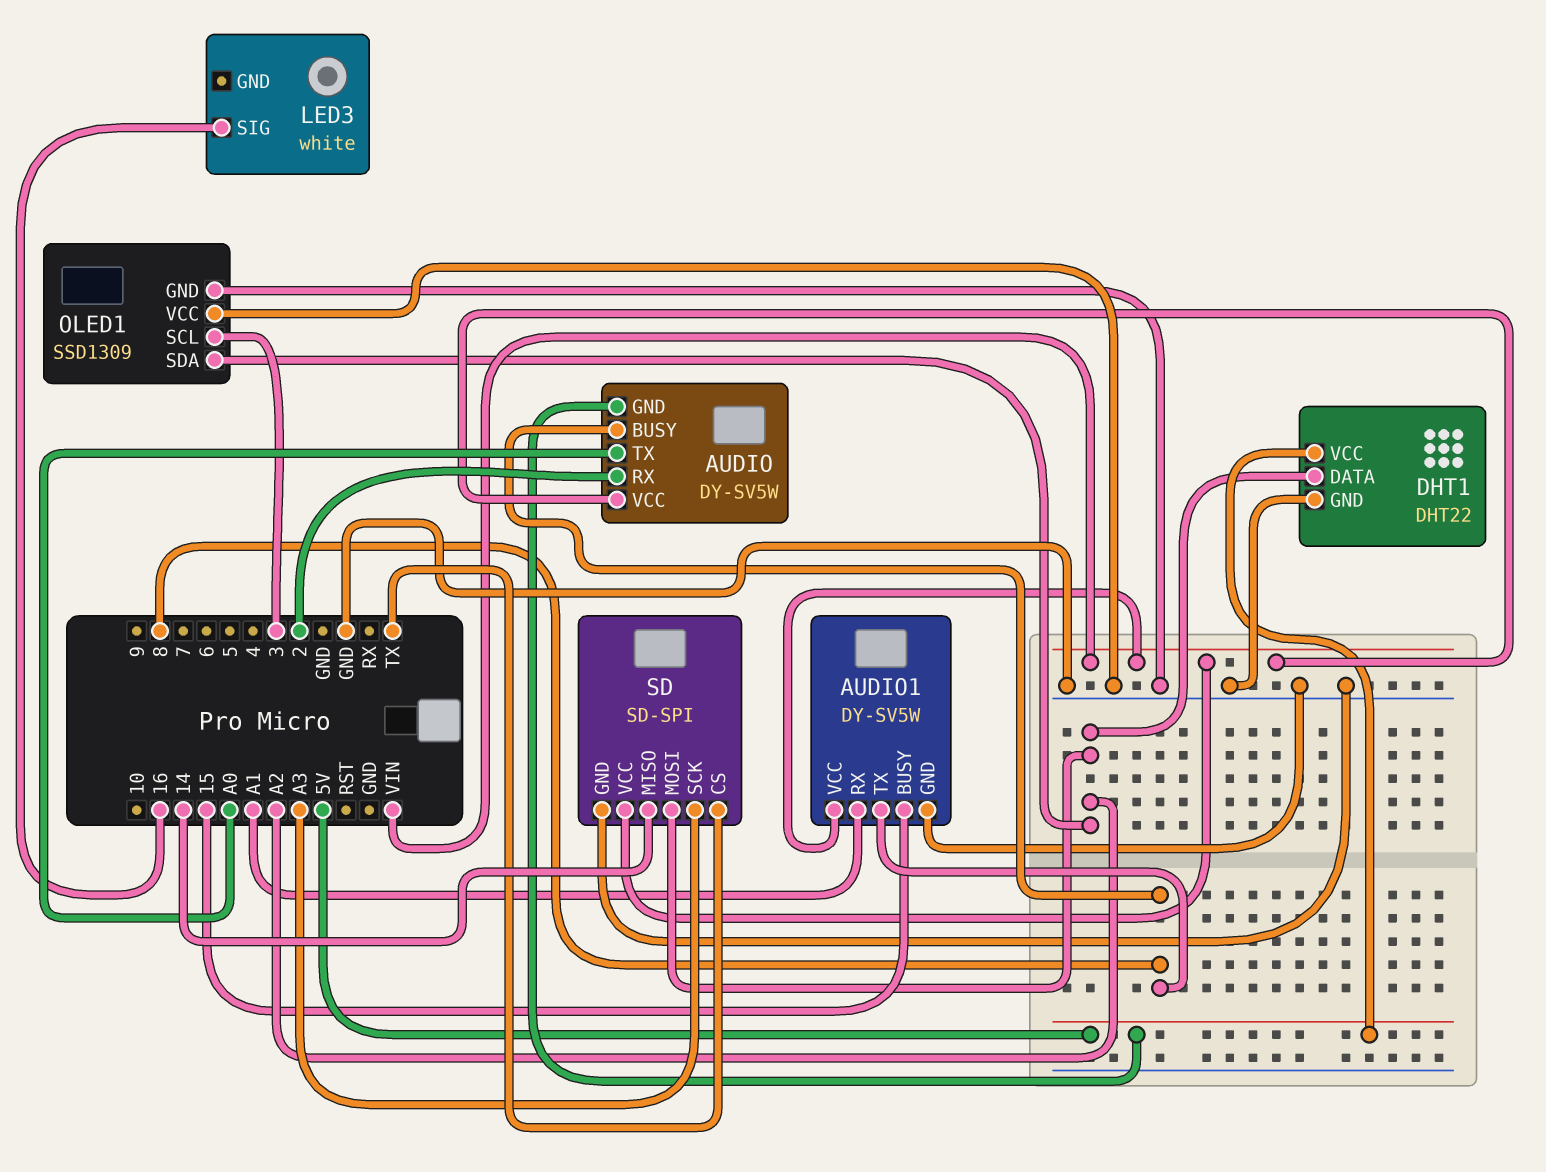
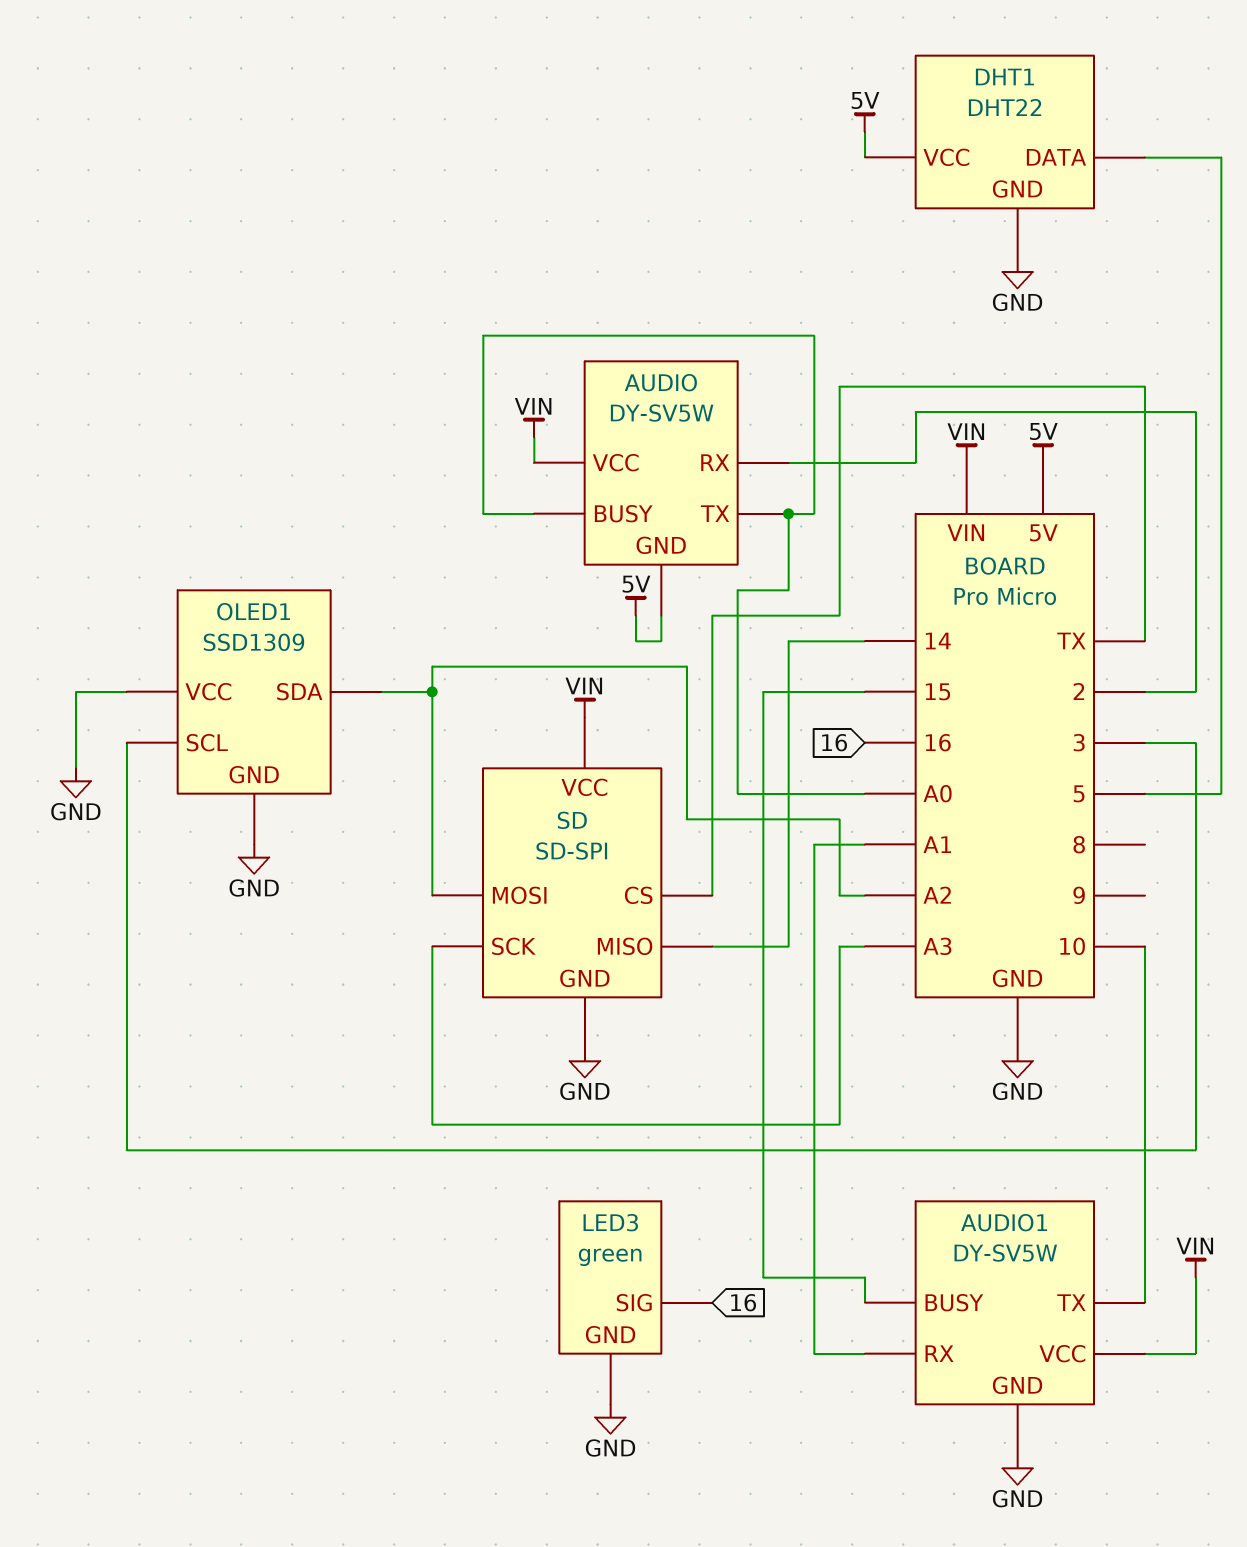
AUDIO pin BUSY: 8 -> A0
AUDIO1 pin TX: 8 -> 10
DHT1 pin DATA: A2 -> 5
LED3: white -> green
LED3 pin GND: none -> GND

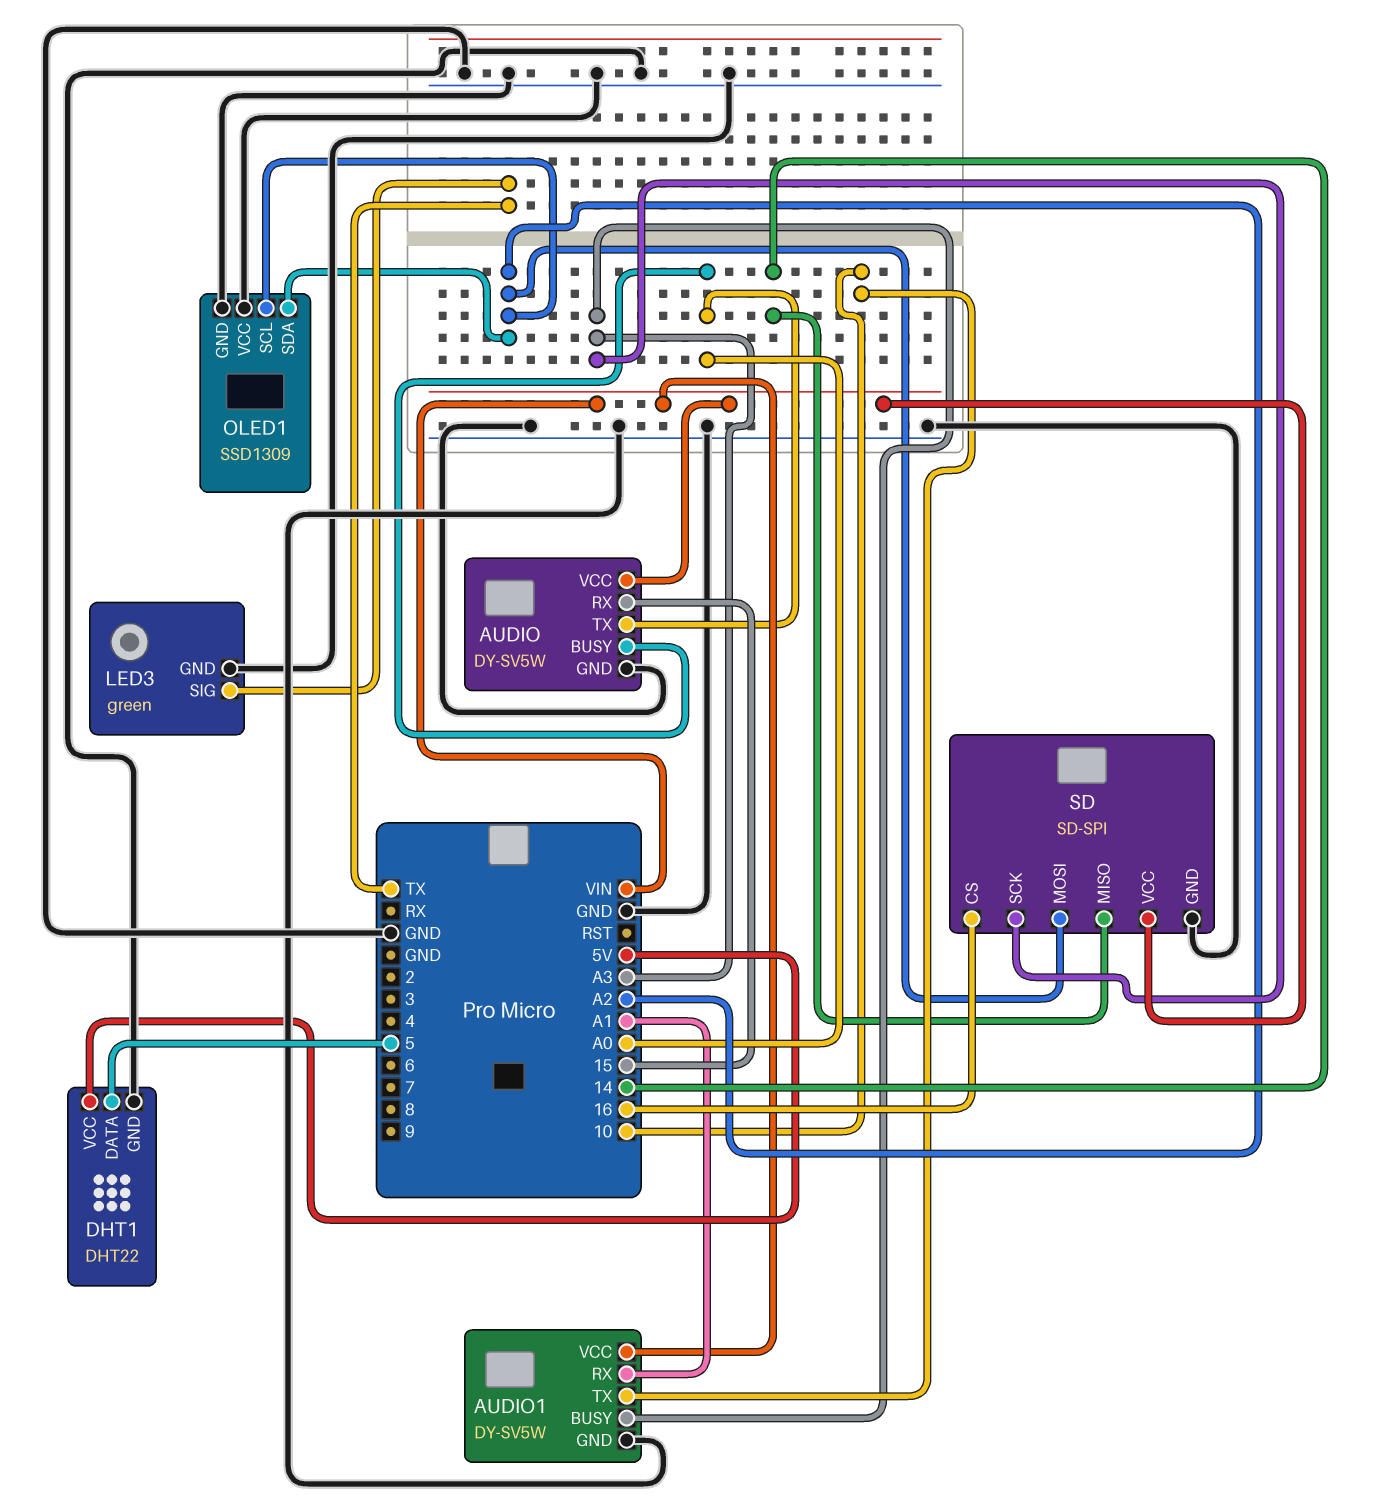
AUDIO pin GND: 5V -> GND
AUDIO pin RX: 2 -> 15
AUDIO1 pin BUSY: 15 -> A3
LED3 pin SIG: 16 -> TX
OLED1 pin SCL: 3 -> A2
SD pin CS: TX -> 16

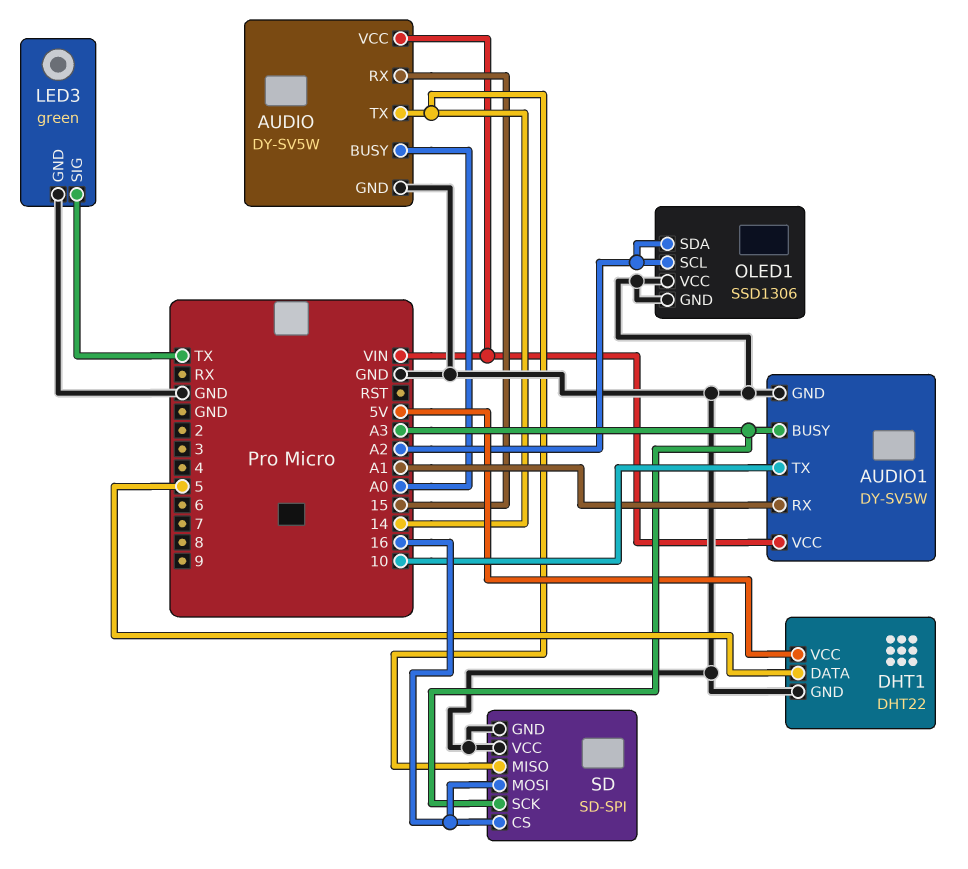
AUDIO pin TX: A0 -> 14
OLED1: SSD1309 -> SSD1306
SD pin MOSI: A2 -> 16
SD pin VCC: VIN -> GND

